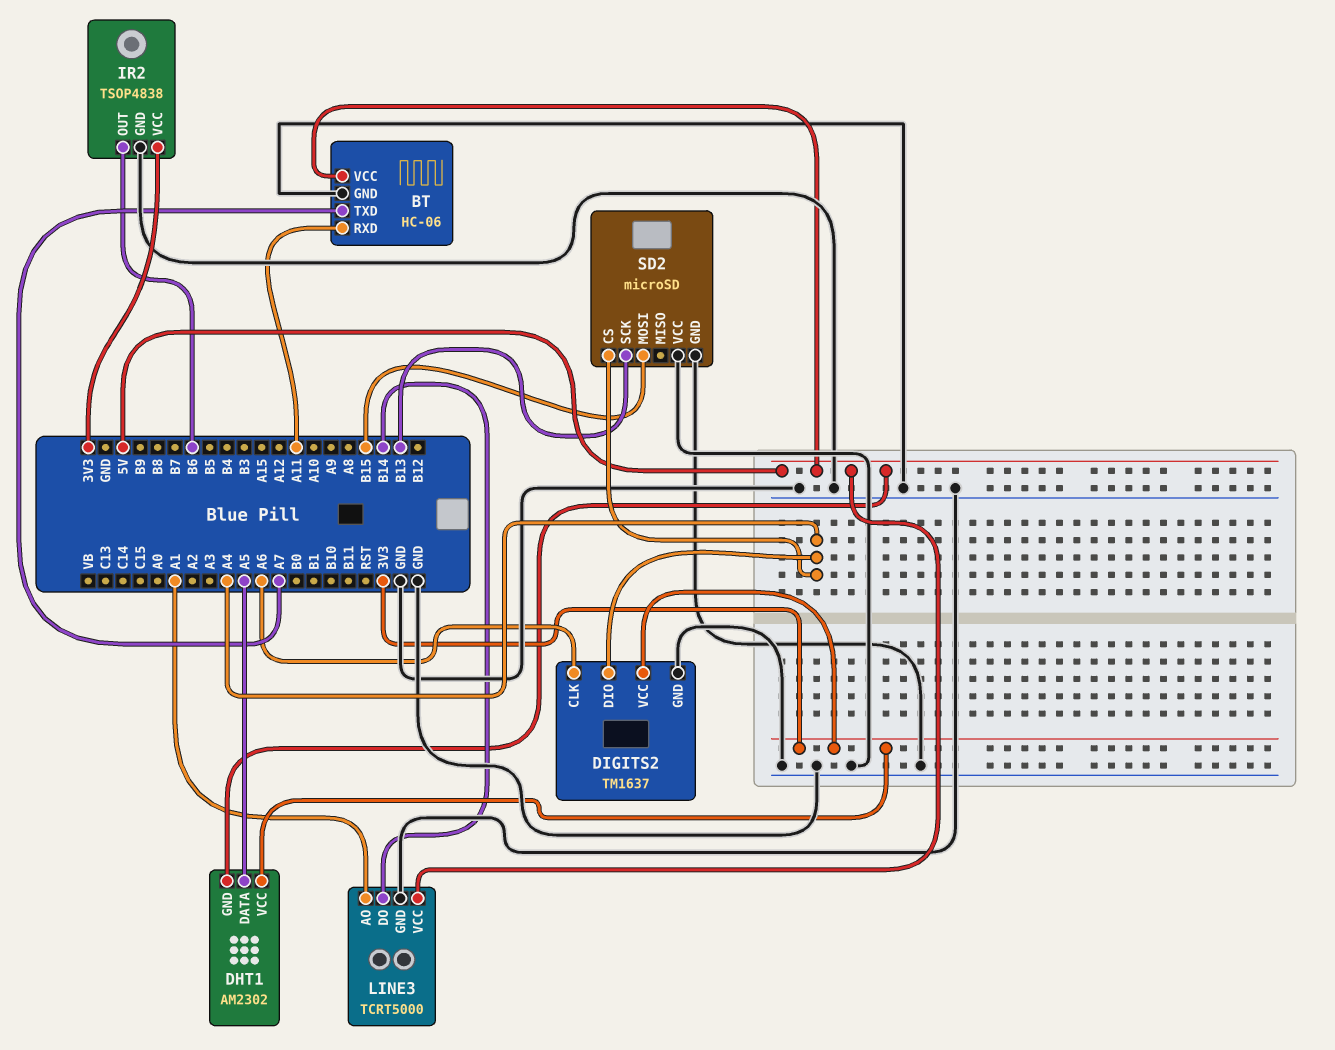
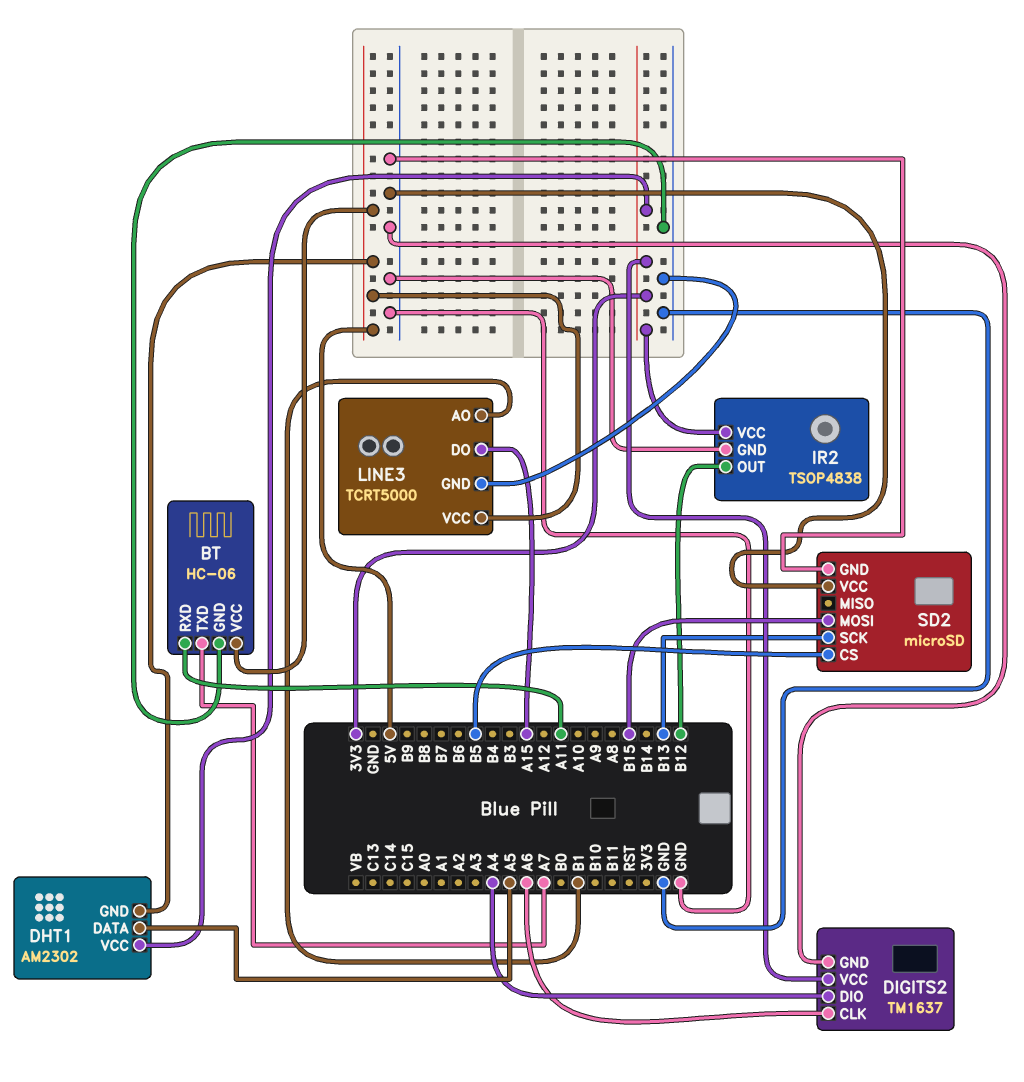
IR2 pin OUT: B6 -> B12
LINE3 pin AO: A1 -> B1
LINE3 pin DO: B14 -> A15
SD2 pin CS: A4 -> B5

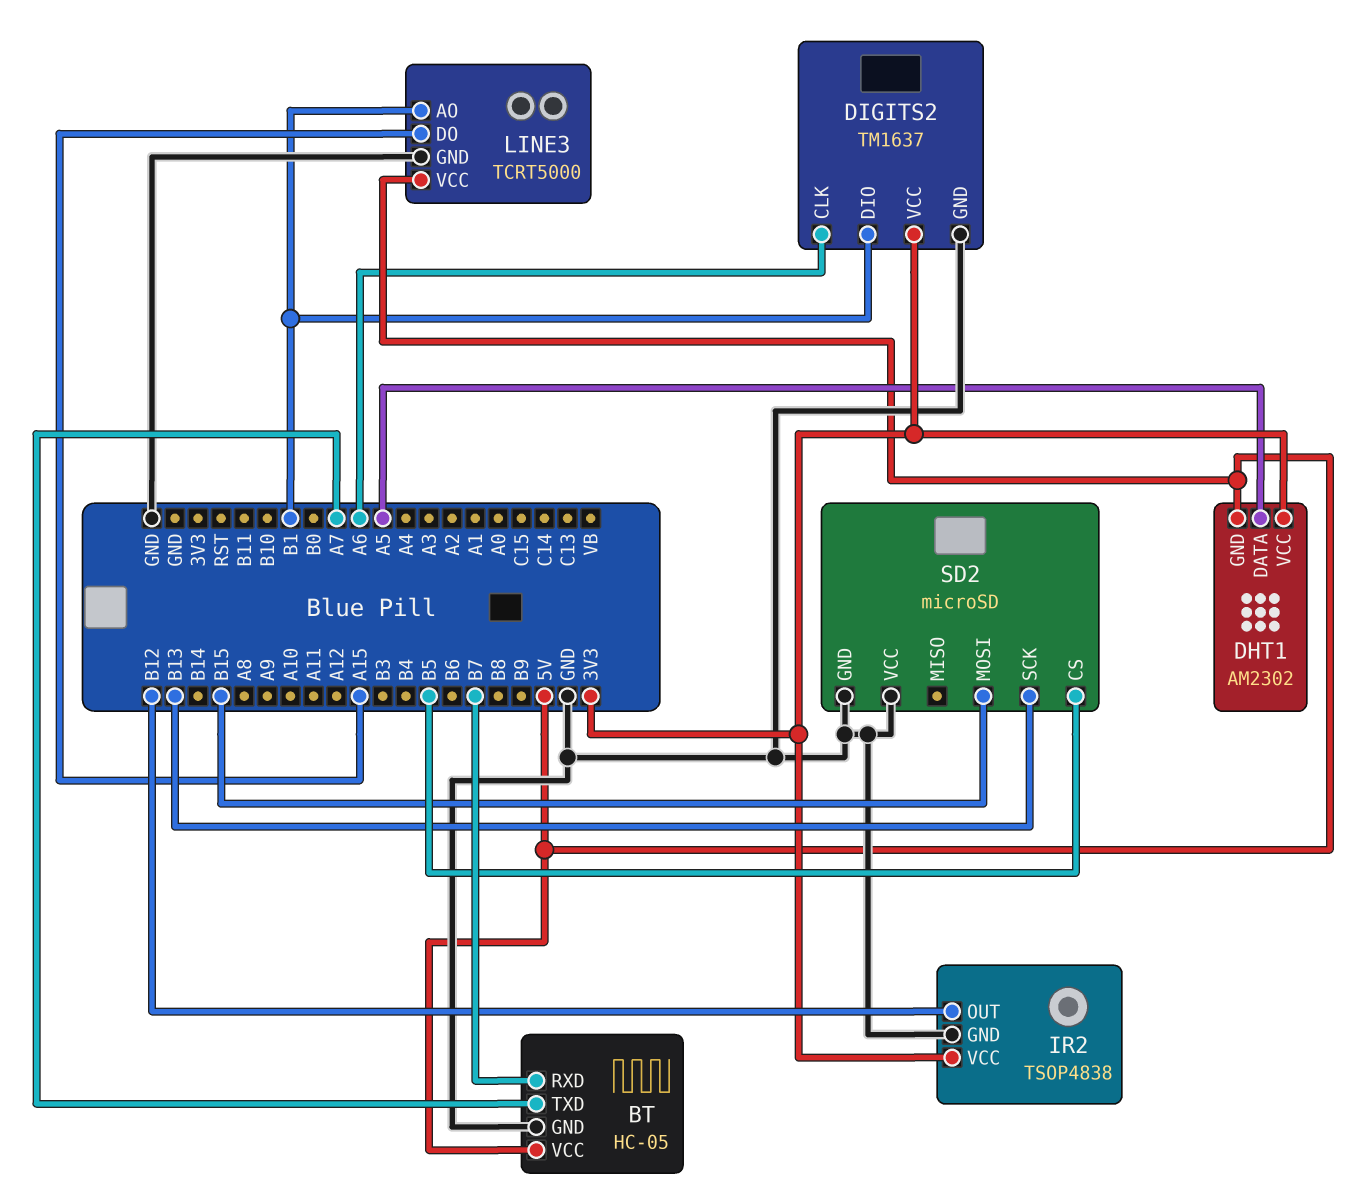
BT: HC-06 -> HC-05
BT pin RXD: A11 -> B7
DIGITS2 pin DIO: A4 -> B1

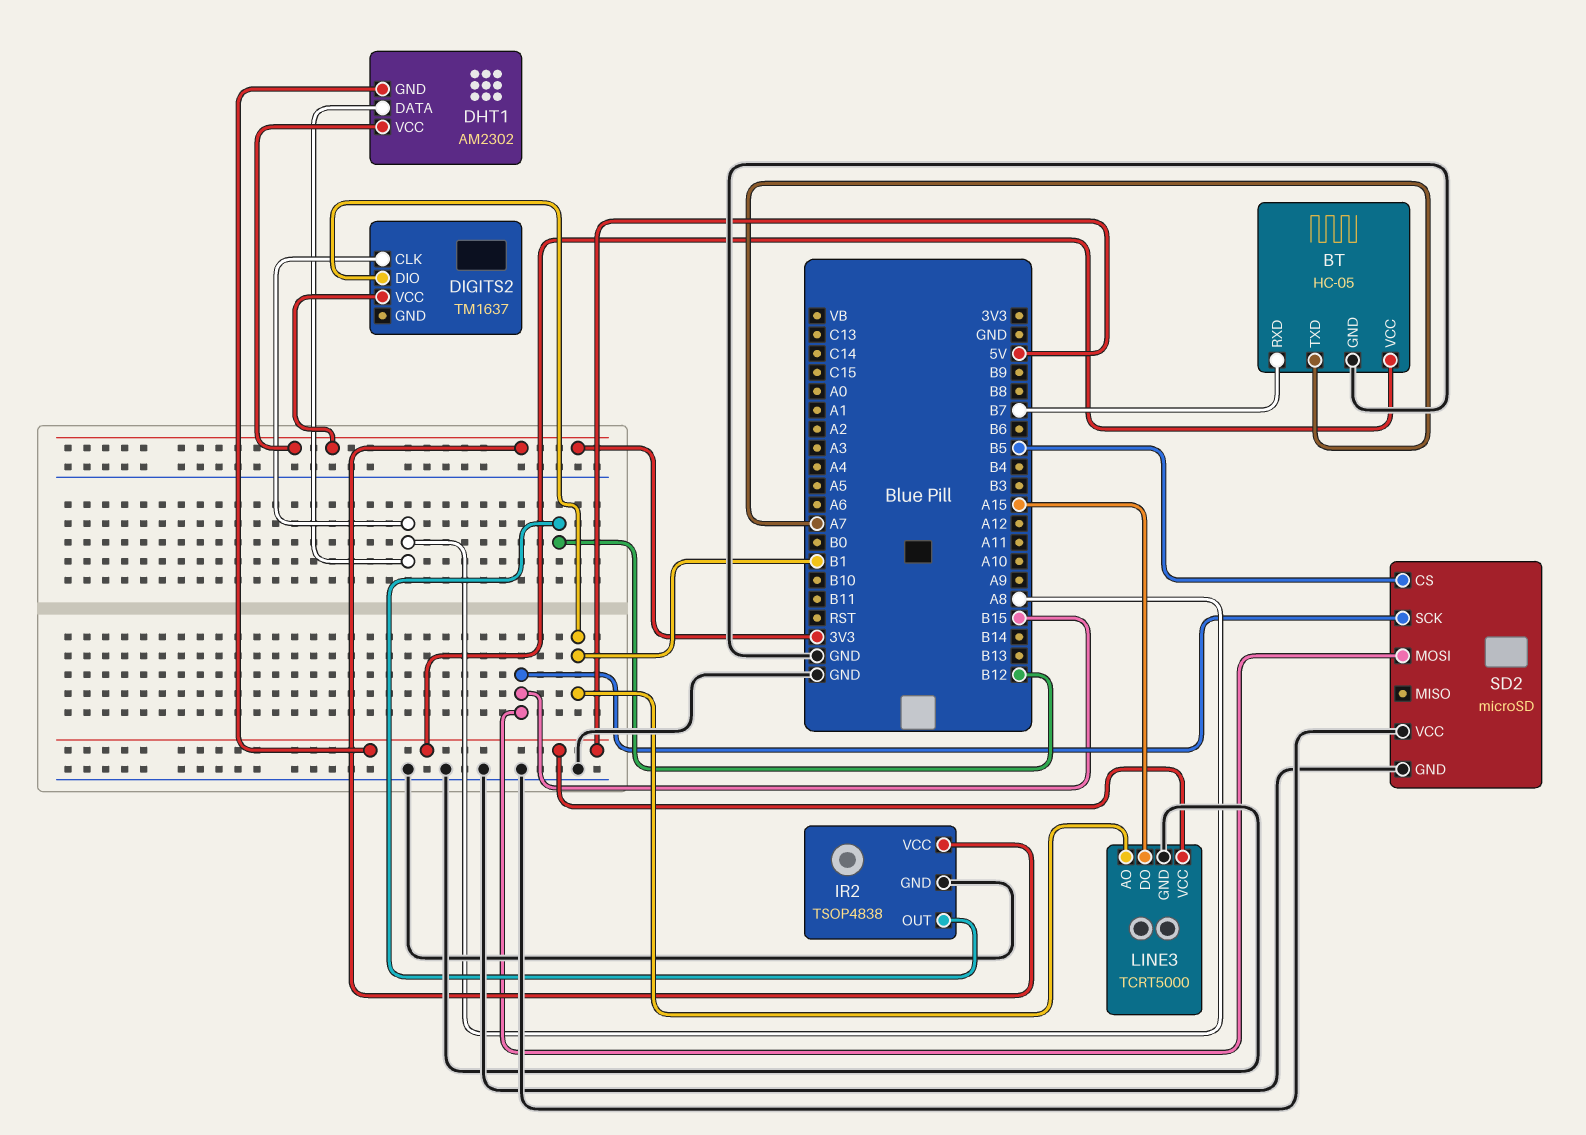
DHT1 pin DATA: A5 -> A8
DIGITS2 pin CLK: A6 -> A8
DIGITS2 pin GND: GND -> none
SD2 pin SCK: B13 -> B15

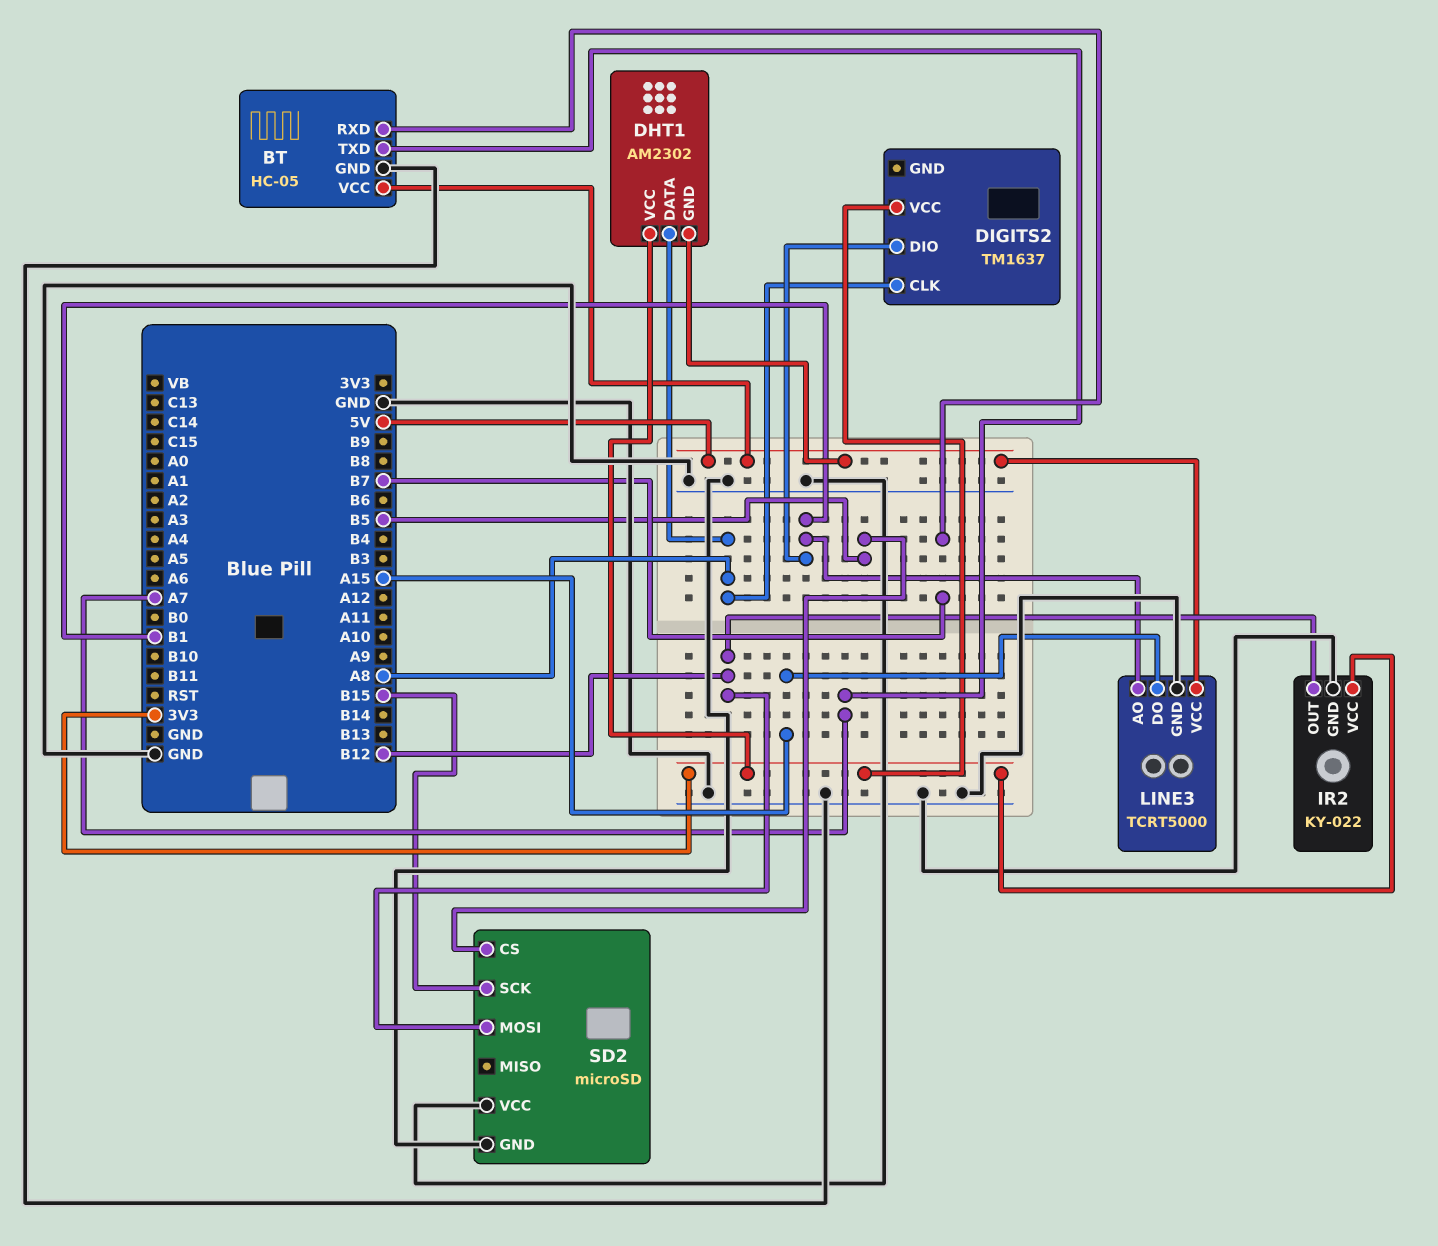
IR2: TSOP4838 -> KY-022
SD2 pin MOSI: B15 -> B12

